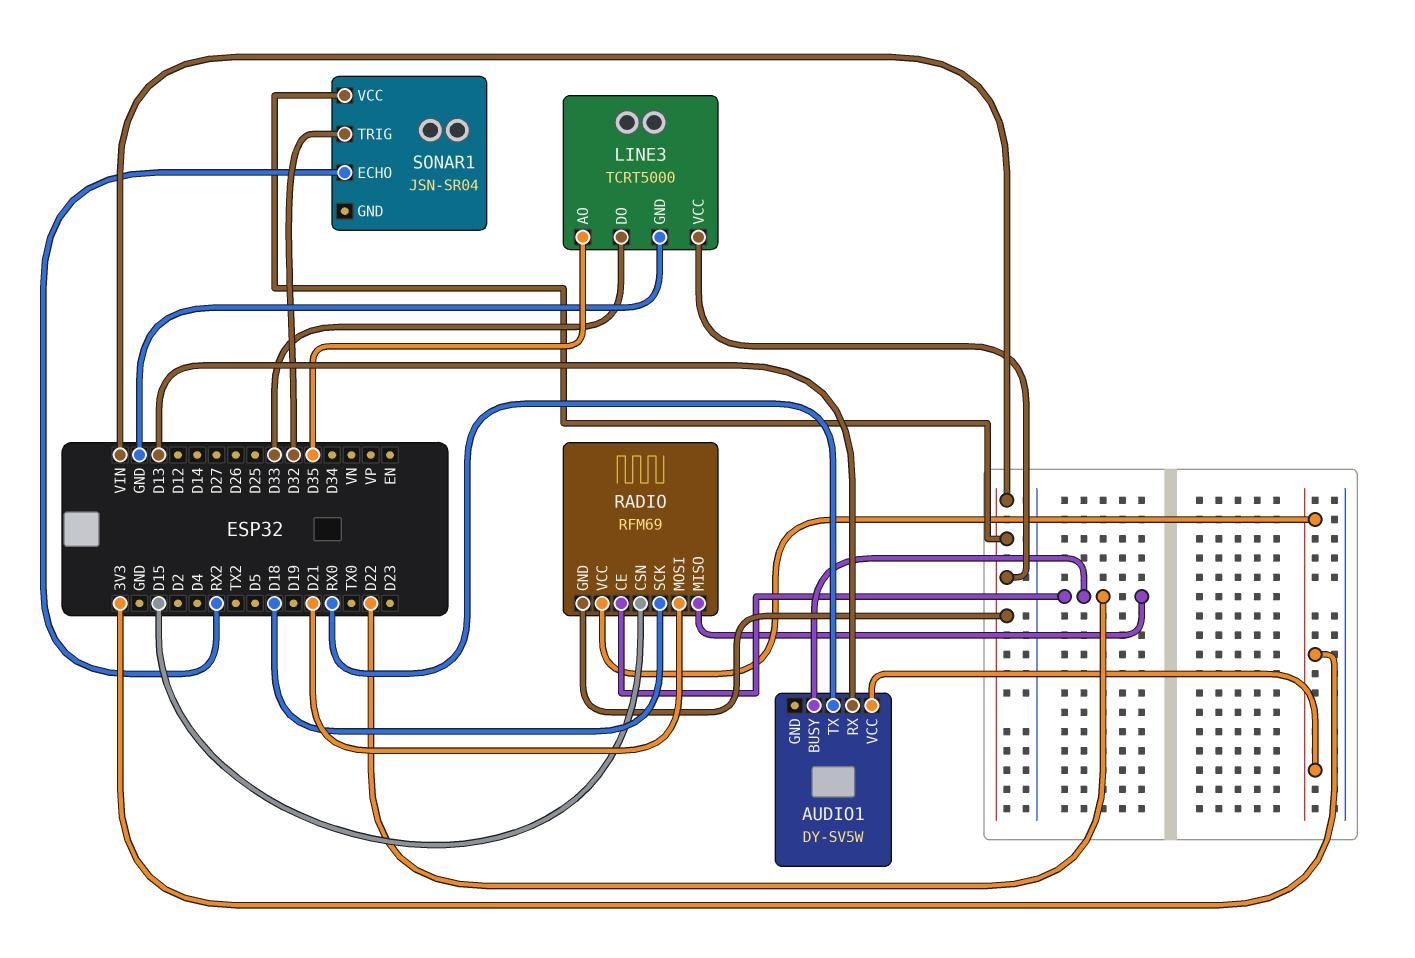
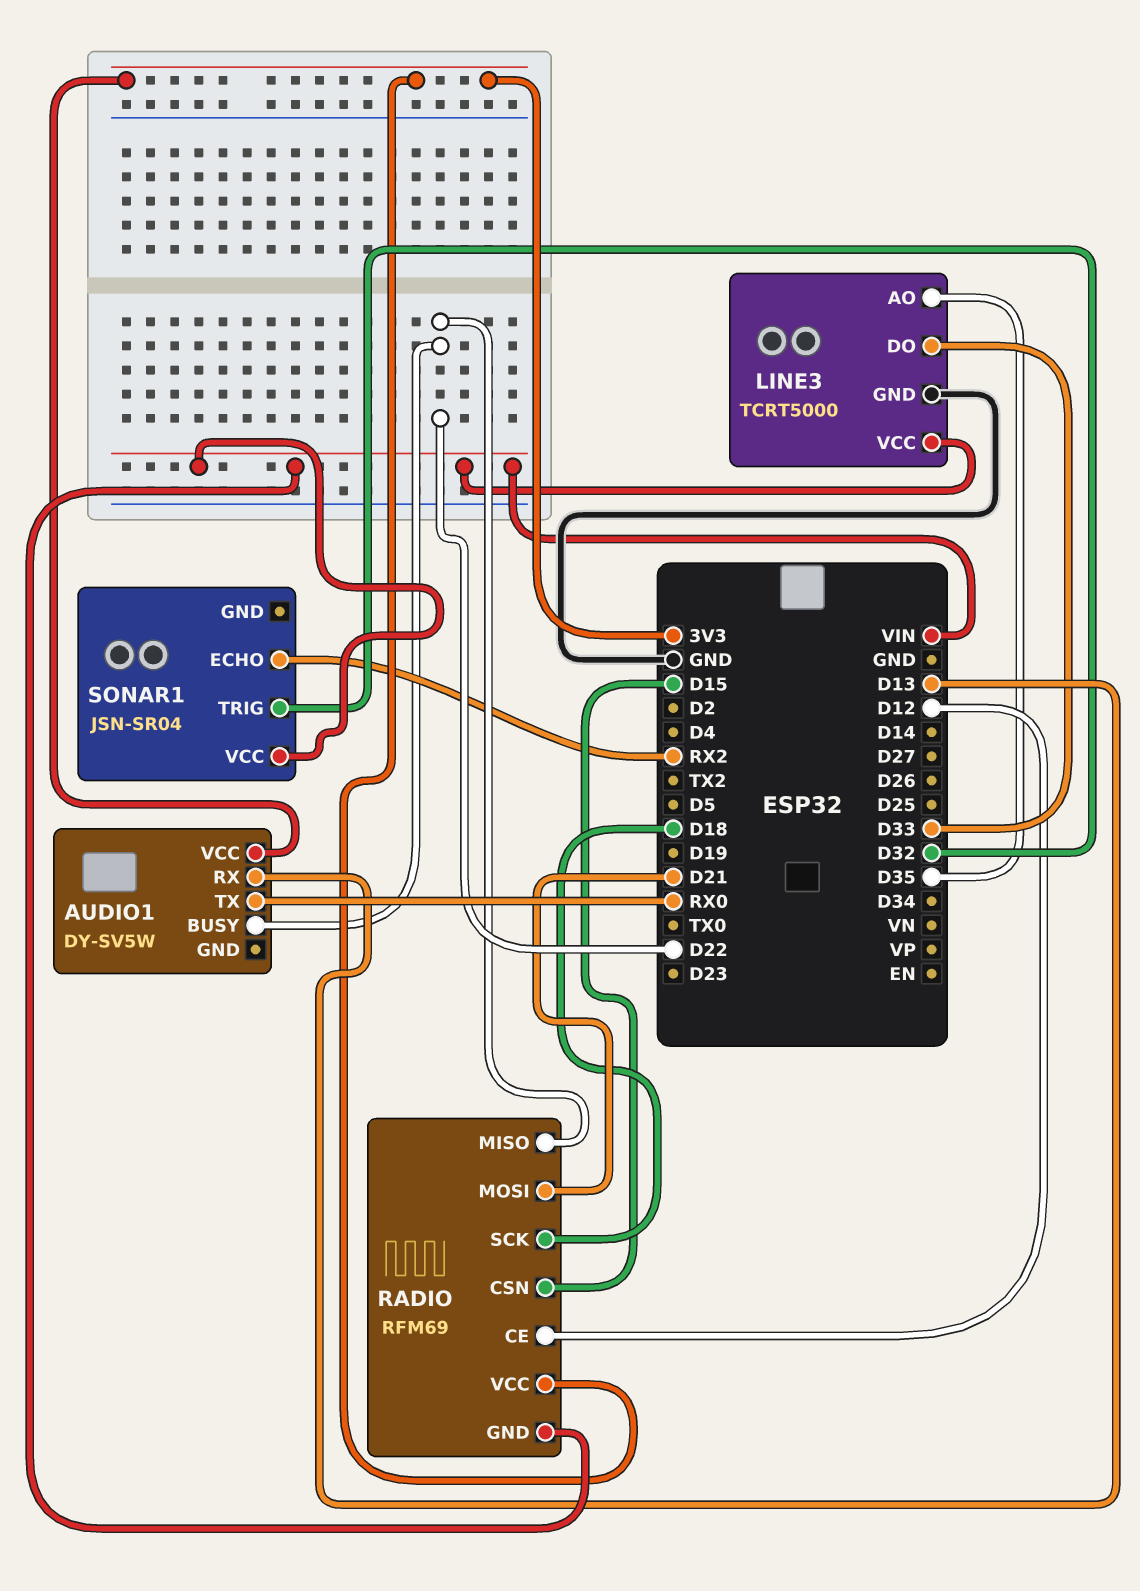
RADIO pin CE: D22 -> D12

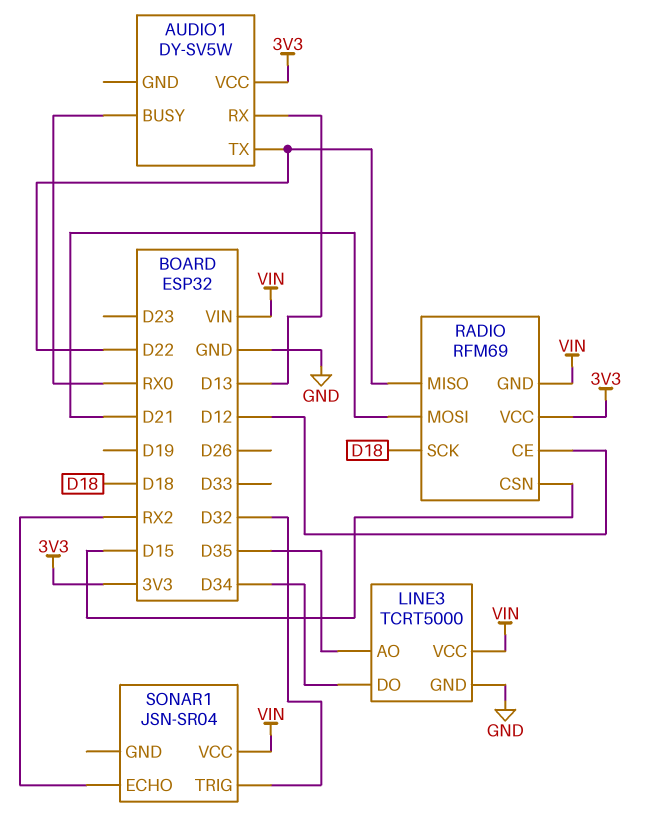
AUDIO1 pin BUSY: D22 -> RX0
AUDIO1 pin TX: RX0 -> D22
LINE3 pin DO: D33 -> D34

